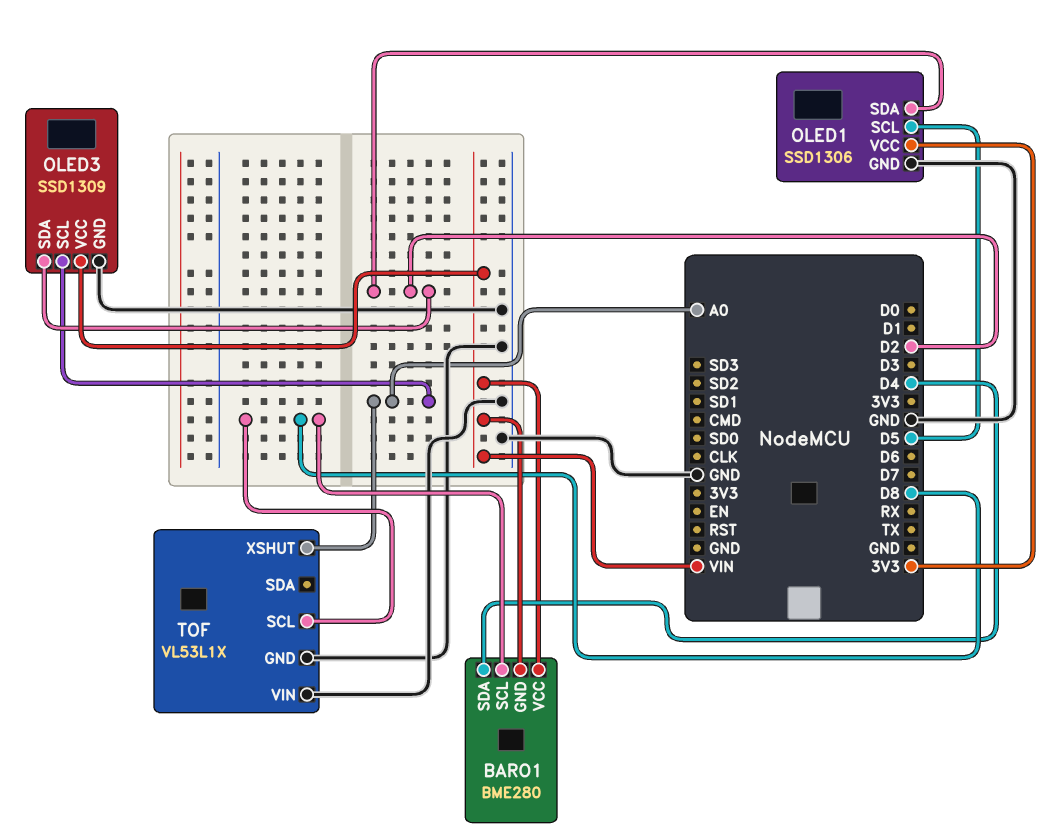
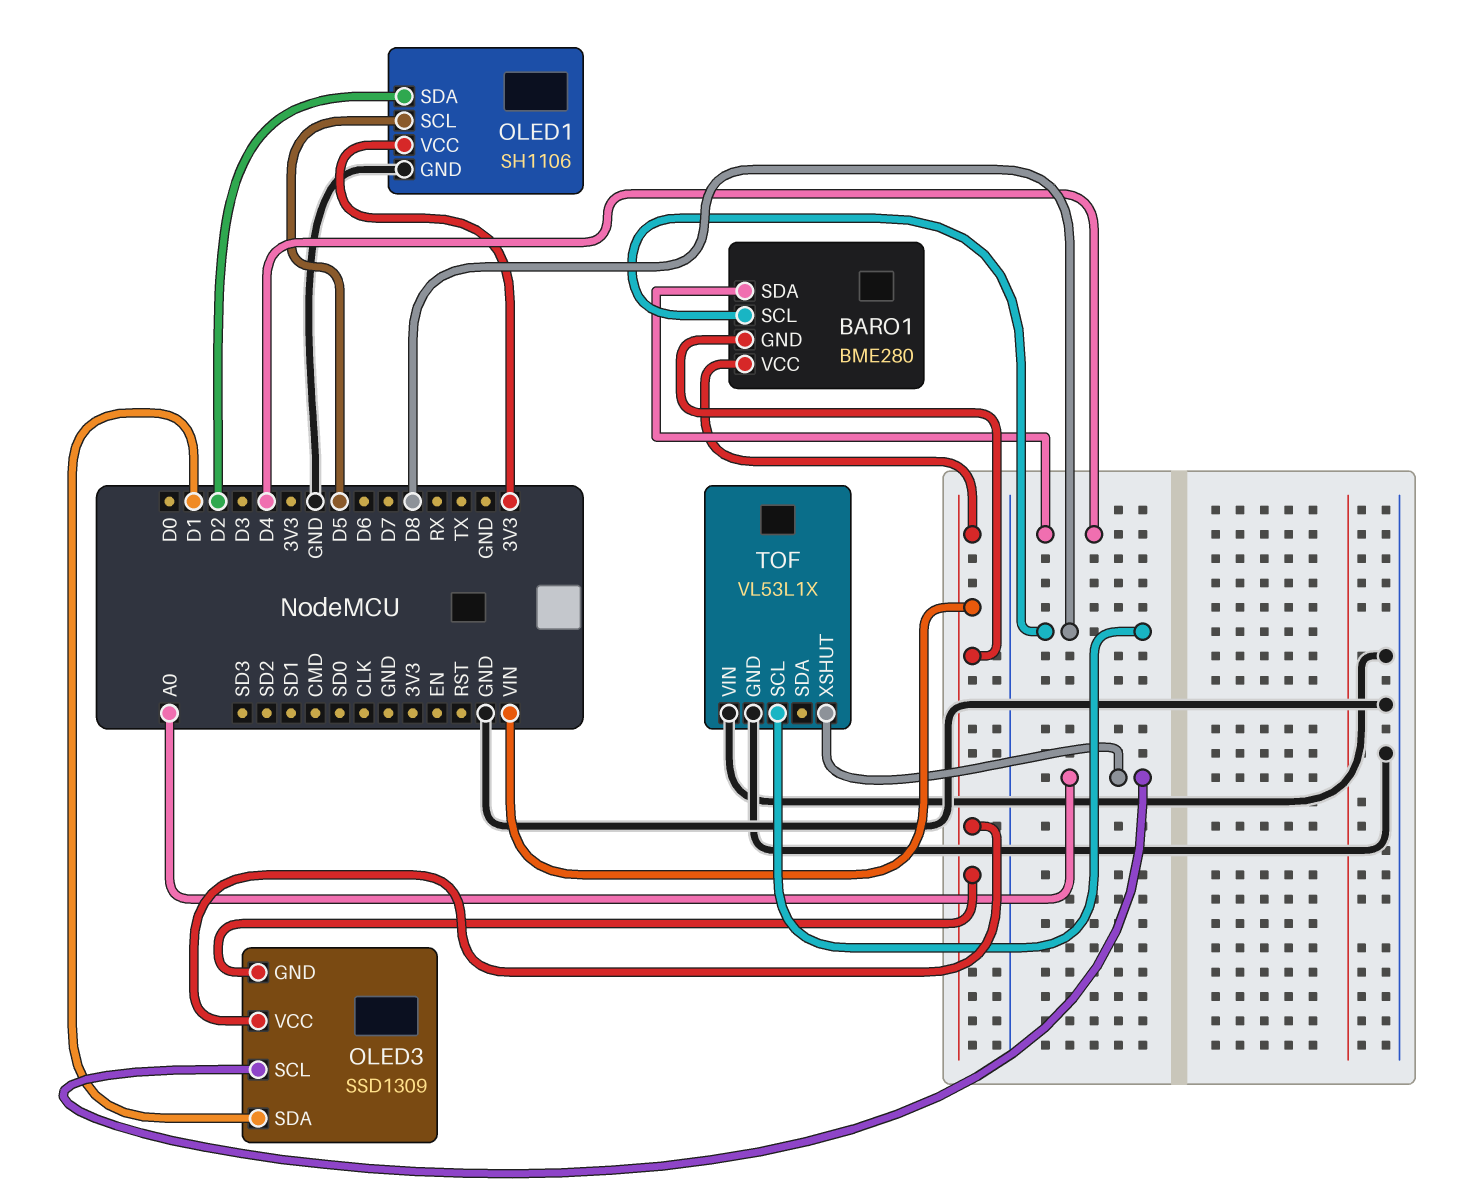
OLED1: SSD1306 -> SH1106
OLED3 pin GND: GND -> VIN
OLED3 pin SDA: D2 -> D1

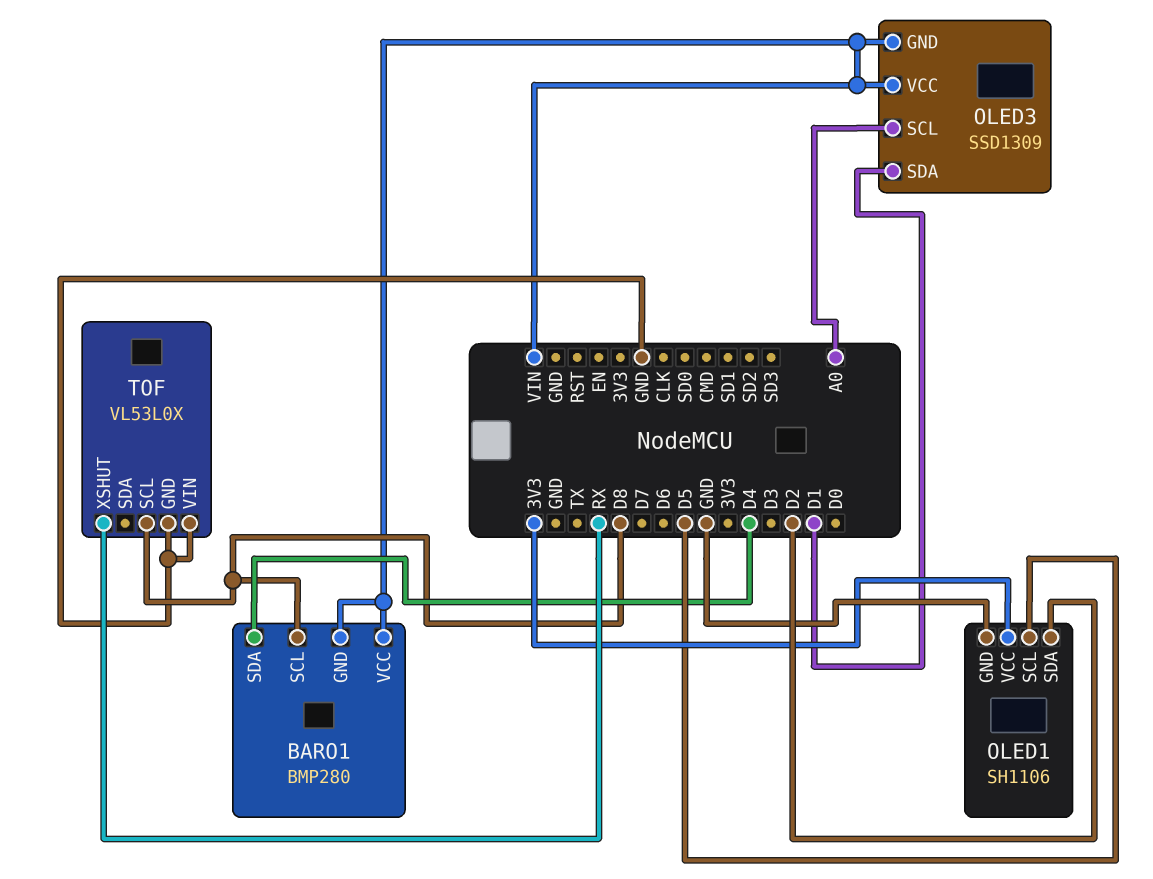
BARO1: BME280 -> BMP280
TOF: VL53L1X -> VL53L0X
TOF pin XSHUT: A0 -> RX

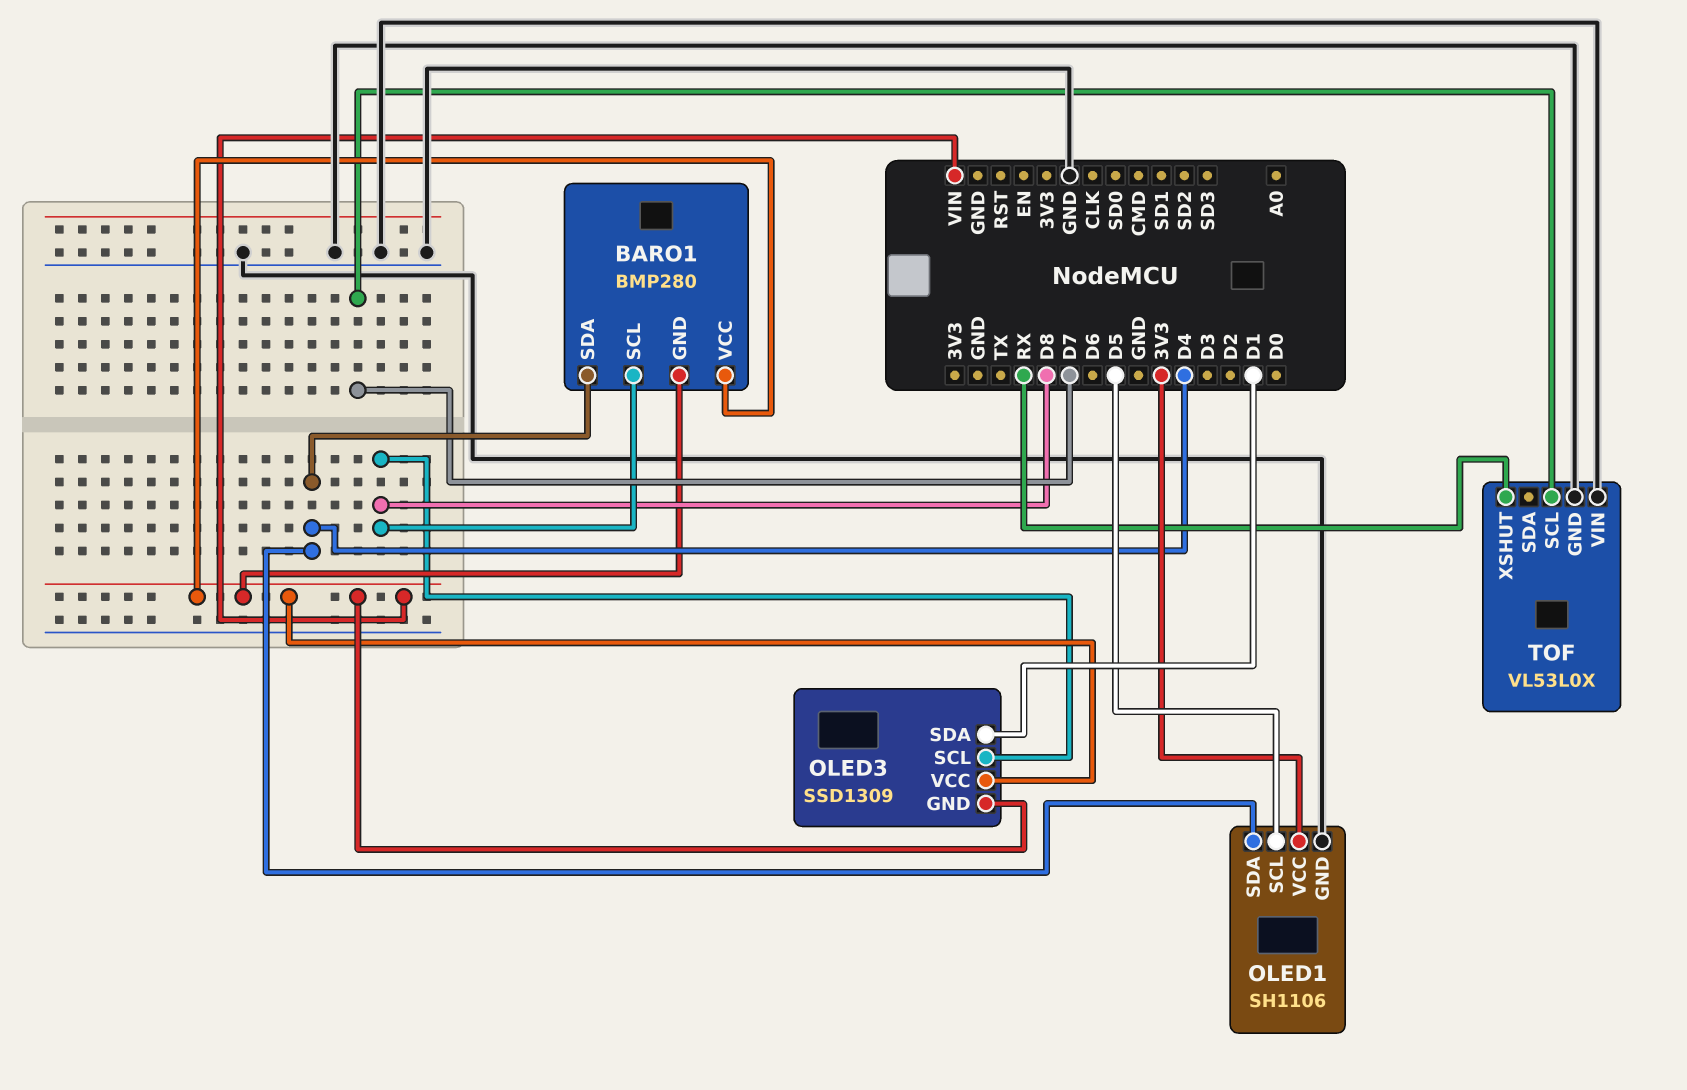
OLED1 pin SDA: D2 -> D4
OLED3 pin SCL: A0 -> D8
TOF pin SCL: D8 -> D7

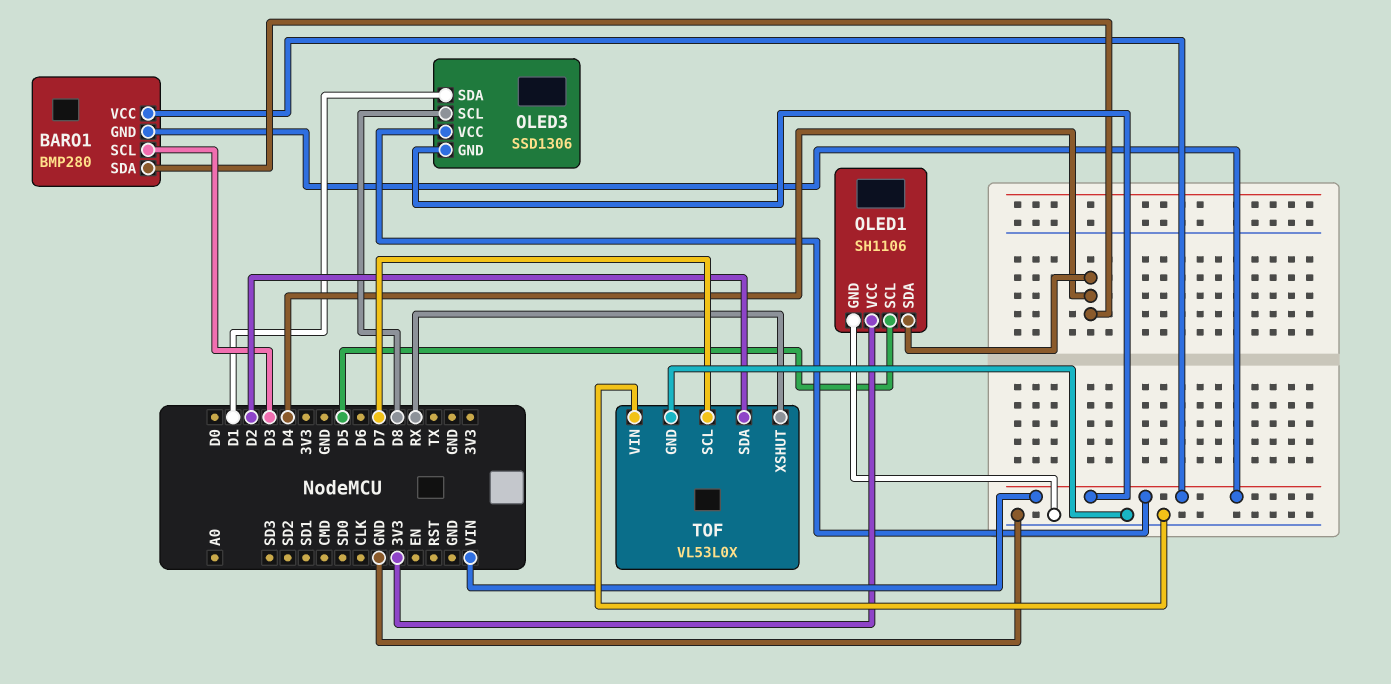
BARO1 pin SCL: D8 -> D3
OLED3: SSD1309 -> SSD1306
TOF pin SDA: none -> D2

